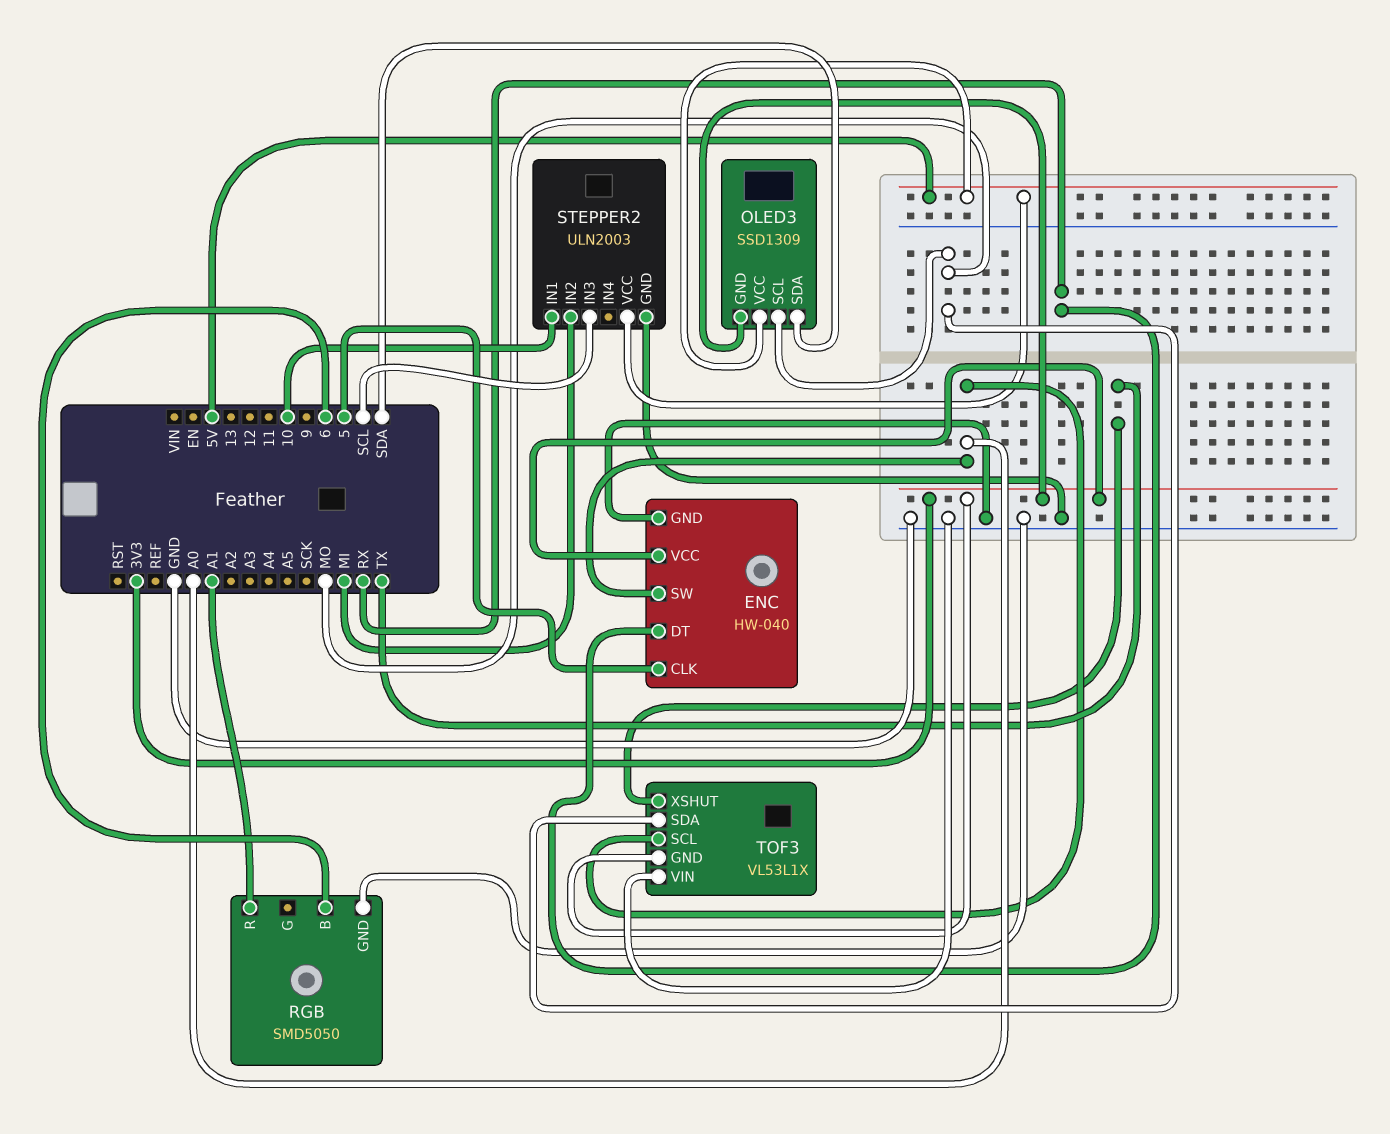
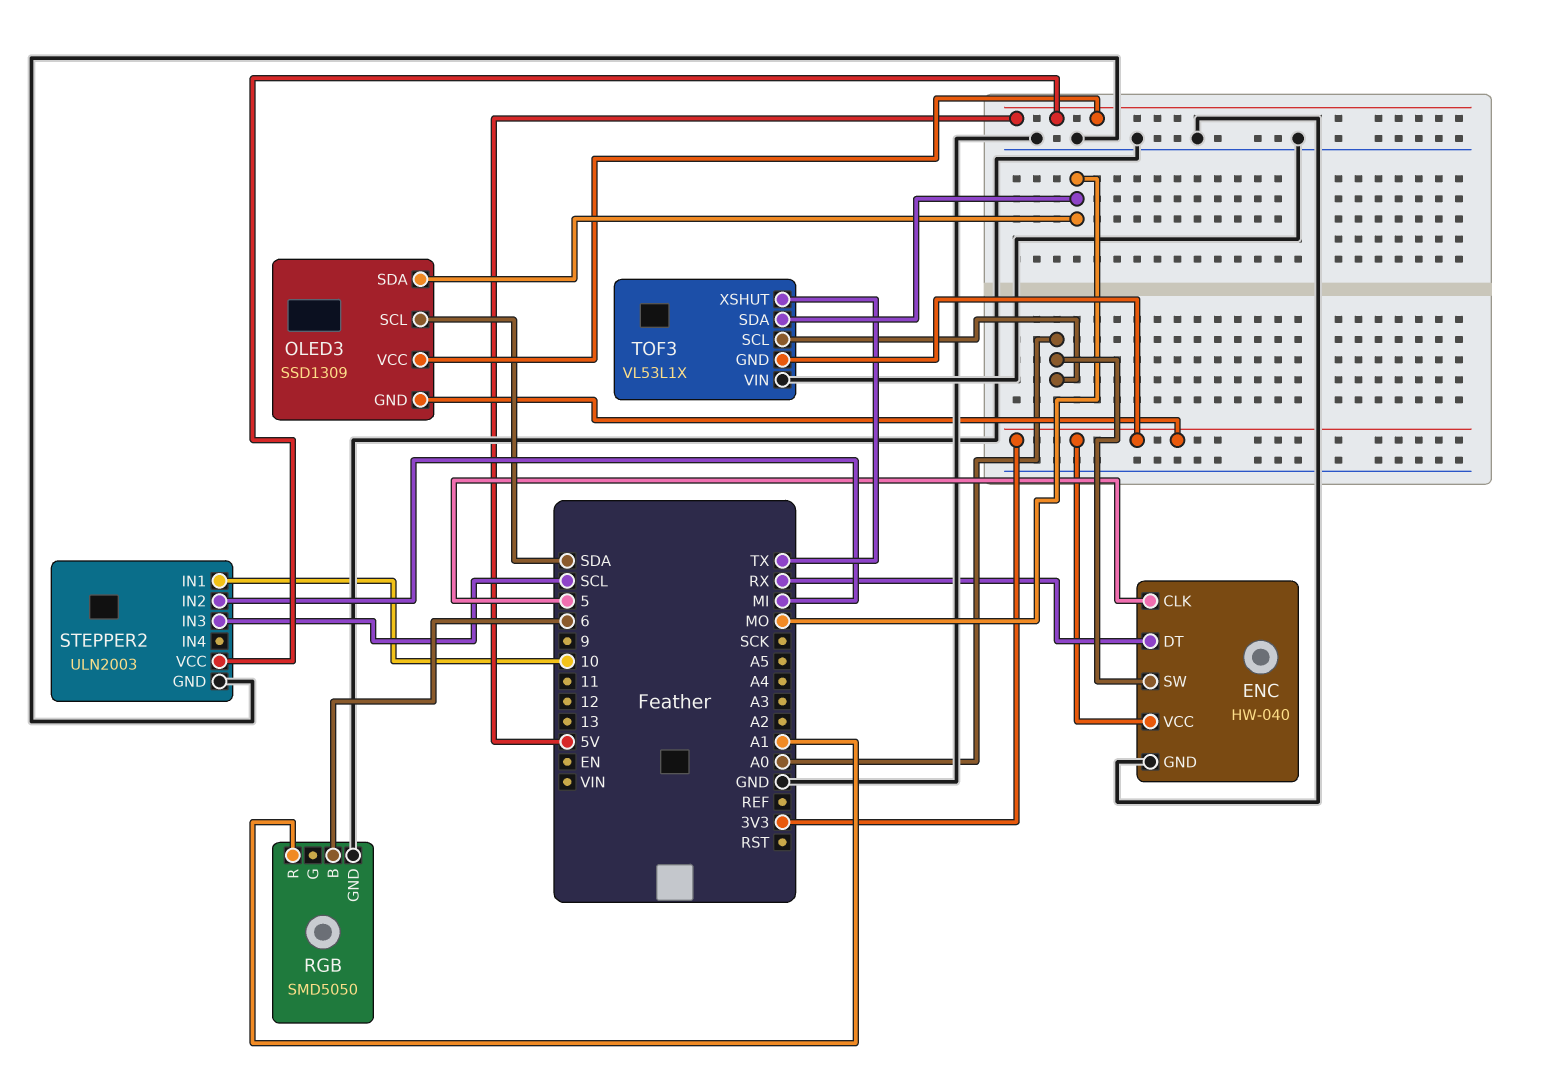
OLED3 pin SCL: MO -> SDA
OLED3 pin SDA: SDA -> MO

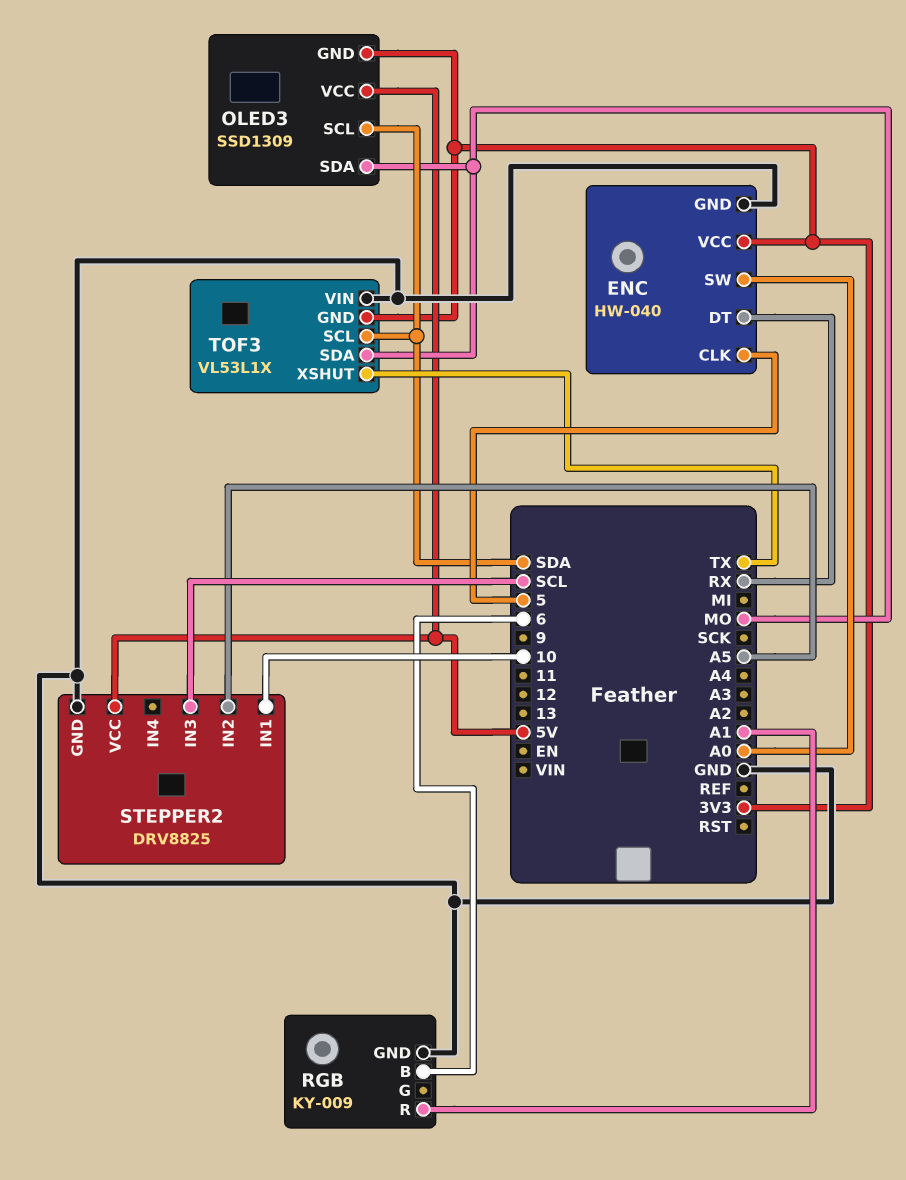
RGB: SMD5050 -> KY-009
STEPPER2: ULN2003 -> DRV8825
STEPPER2 pin IN2: MI -> A5
TOF3 pin SCL: A0 -> SDA

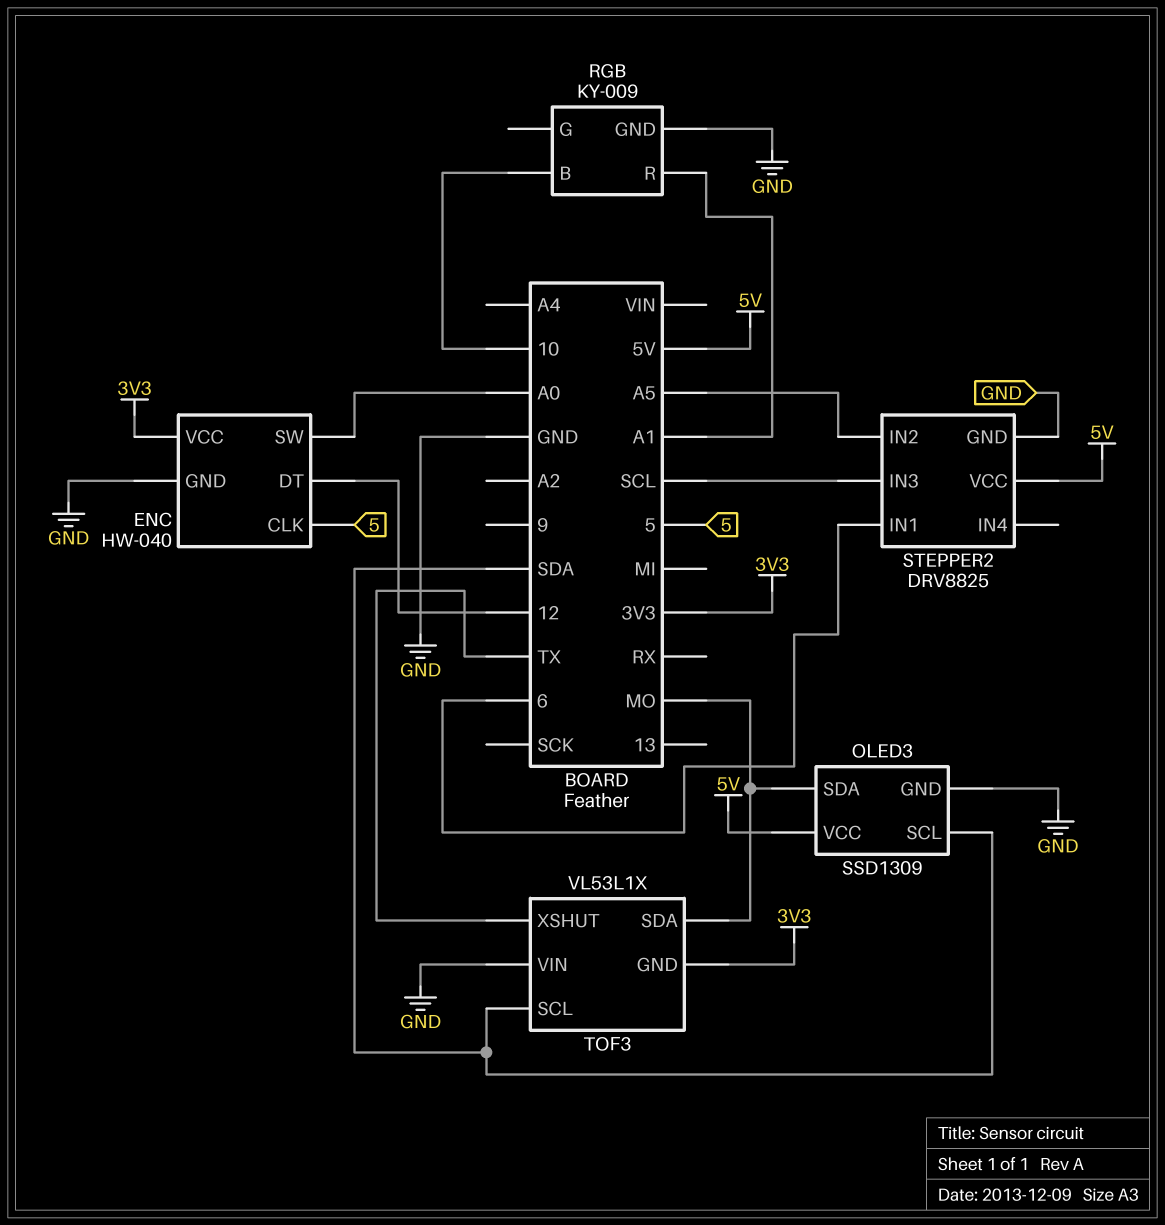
ENC pin DT: RX -> 12
OLED3 pin GND: 3V3 -> GND
RGB pin B: 6 -> 10
STEPPER2 pin IN1: 10 -> 6

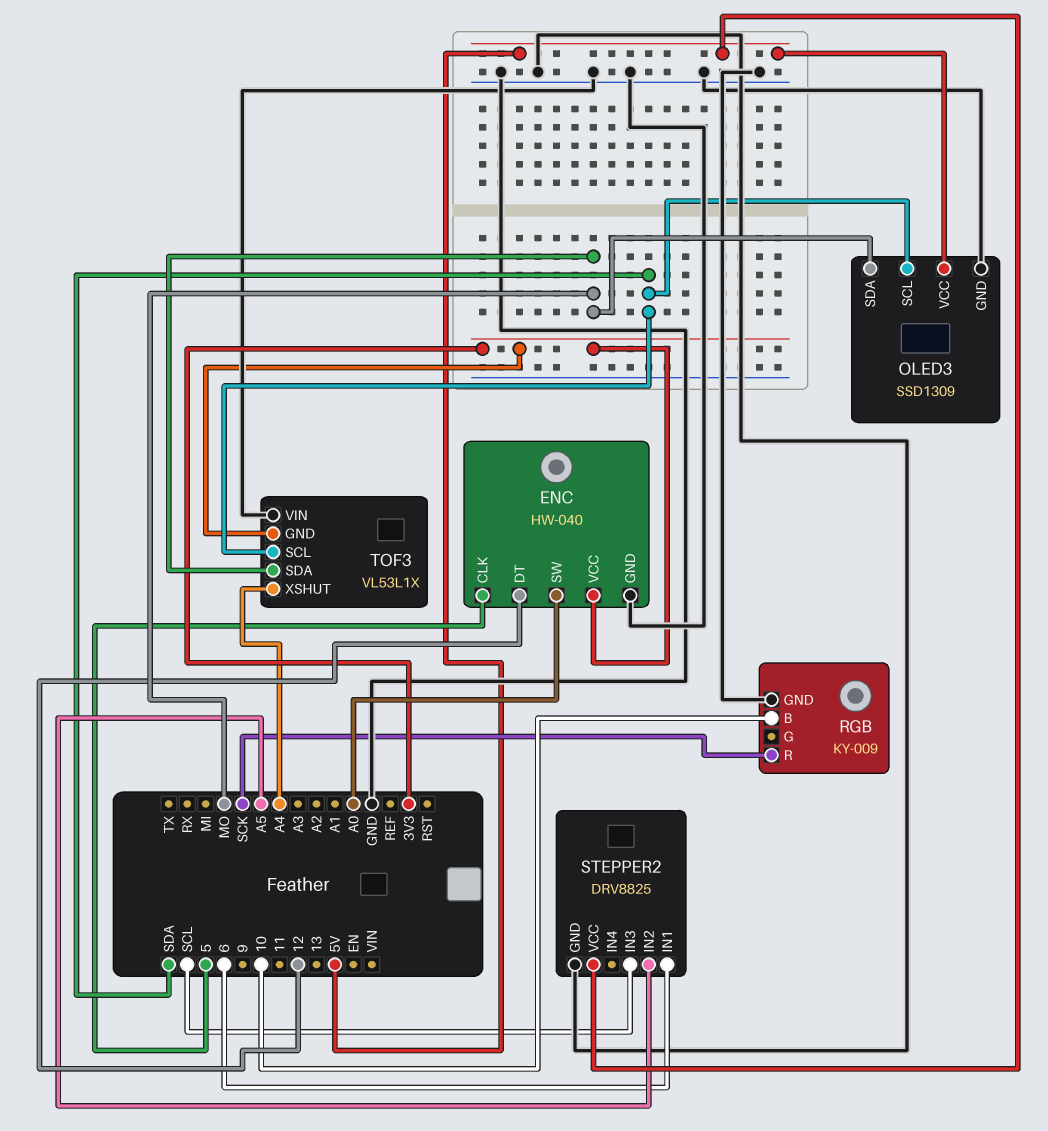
RGB pin R: A1 -> SCK
TOF3 pin XSHUT: TX -> A4

